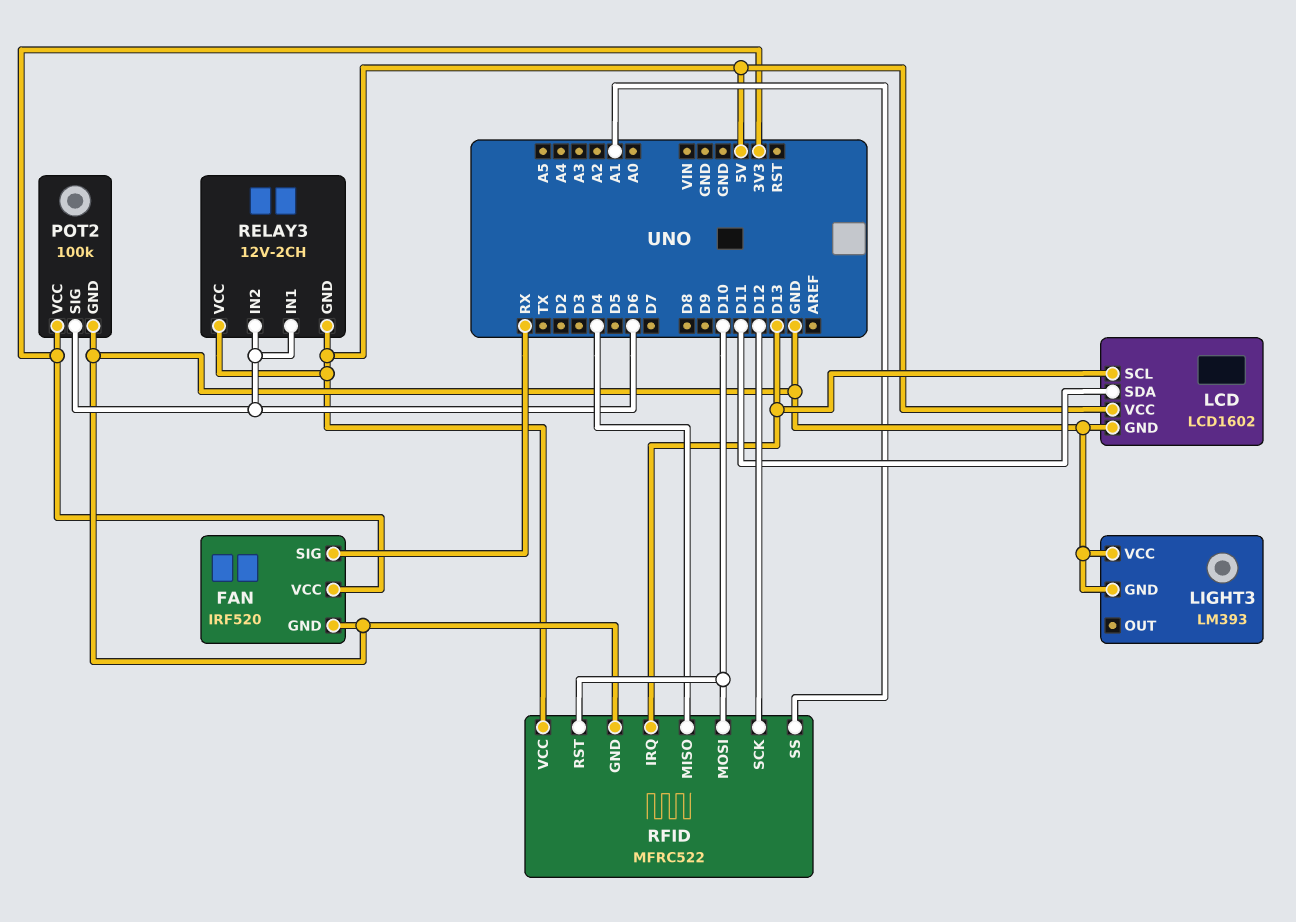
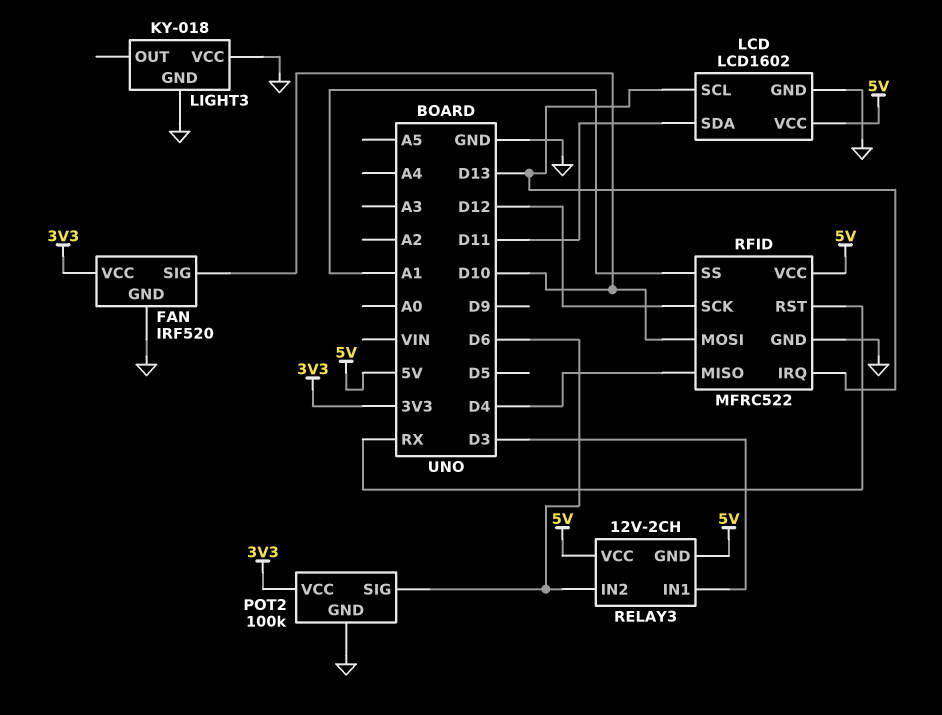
FAN pin SIG: RX -> D10
LIGHT3: LM393 -> KY-018
RELAY3 pin IN1: D6 -> D3
RFID pin RST: D10 -> RX

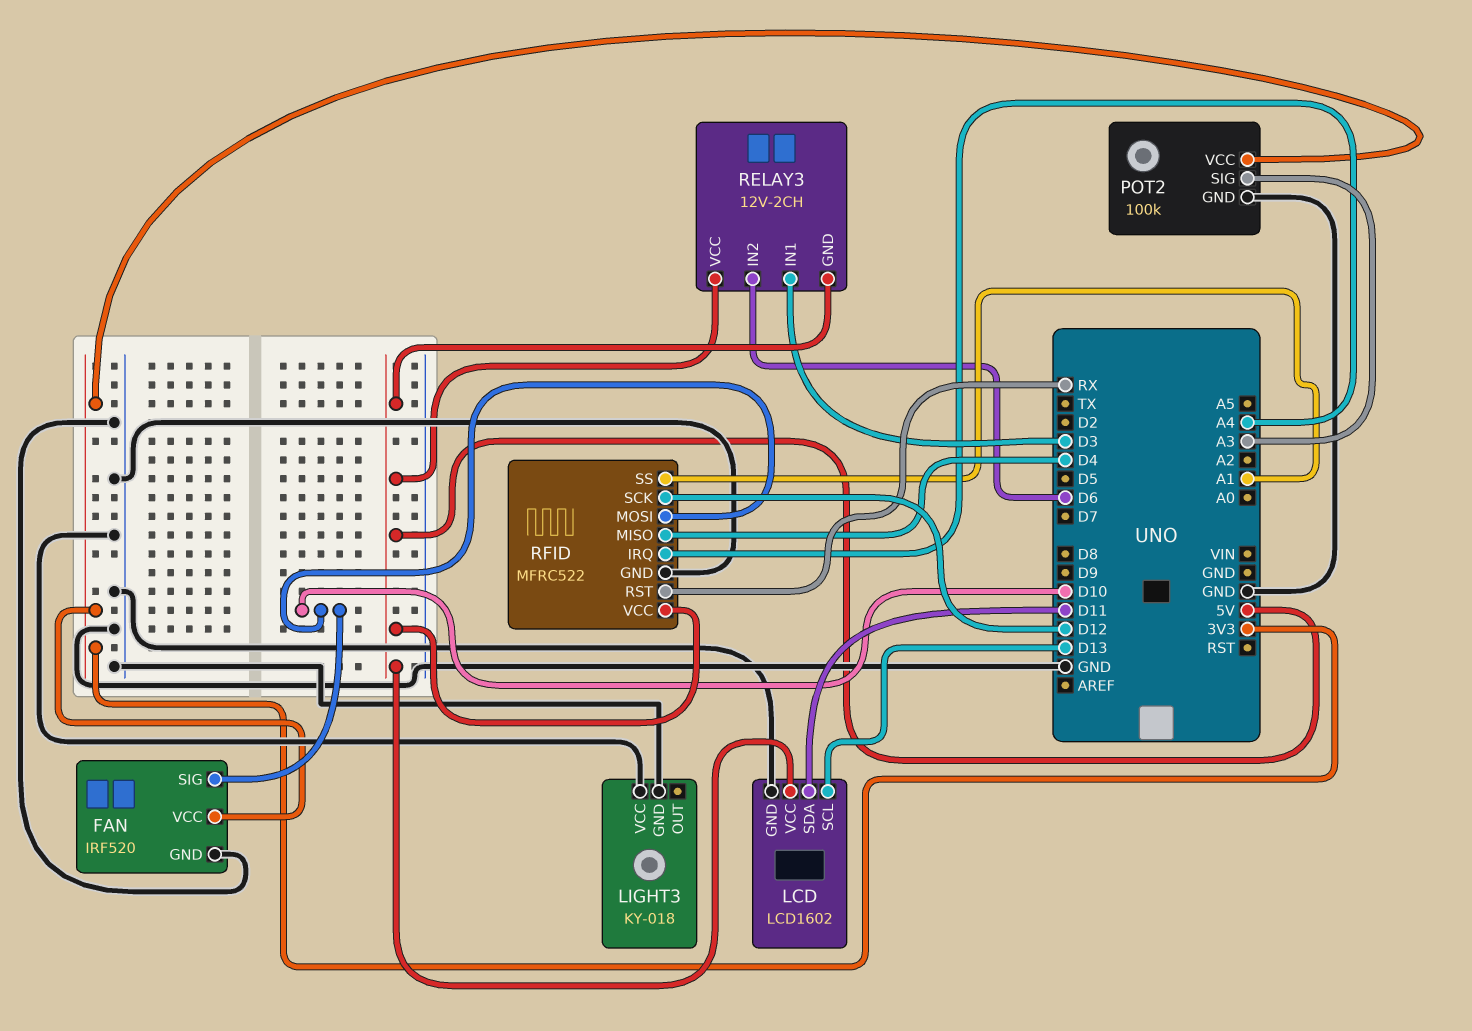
POT2 pin SIG: D6 -> A3
RFID pin IRQ: D13 -> A4

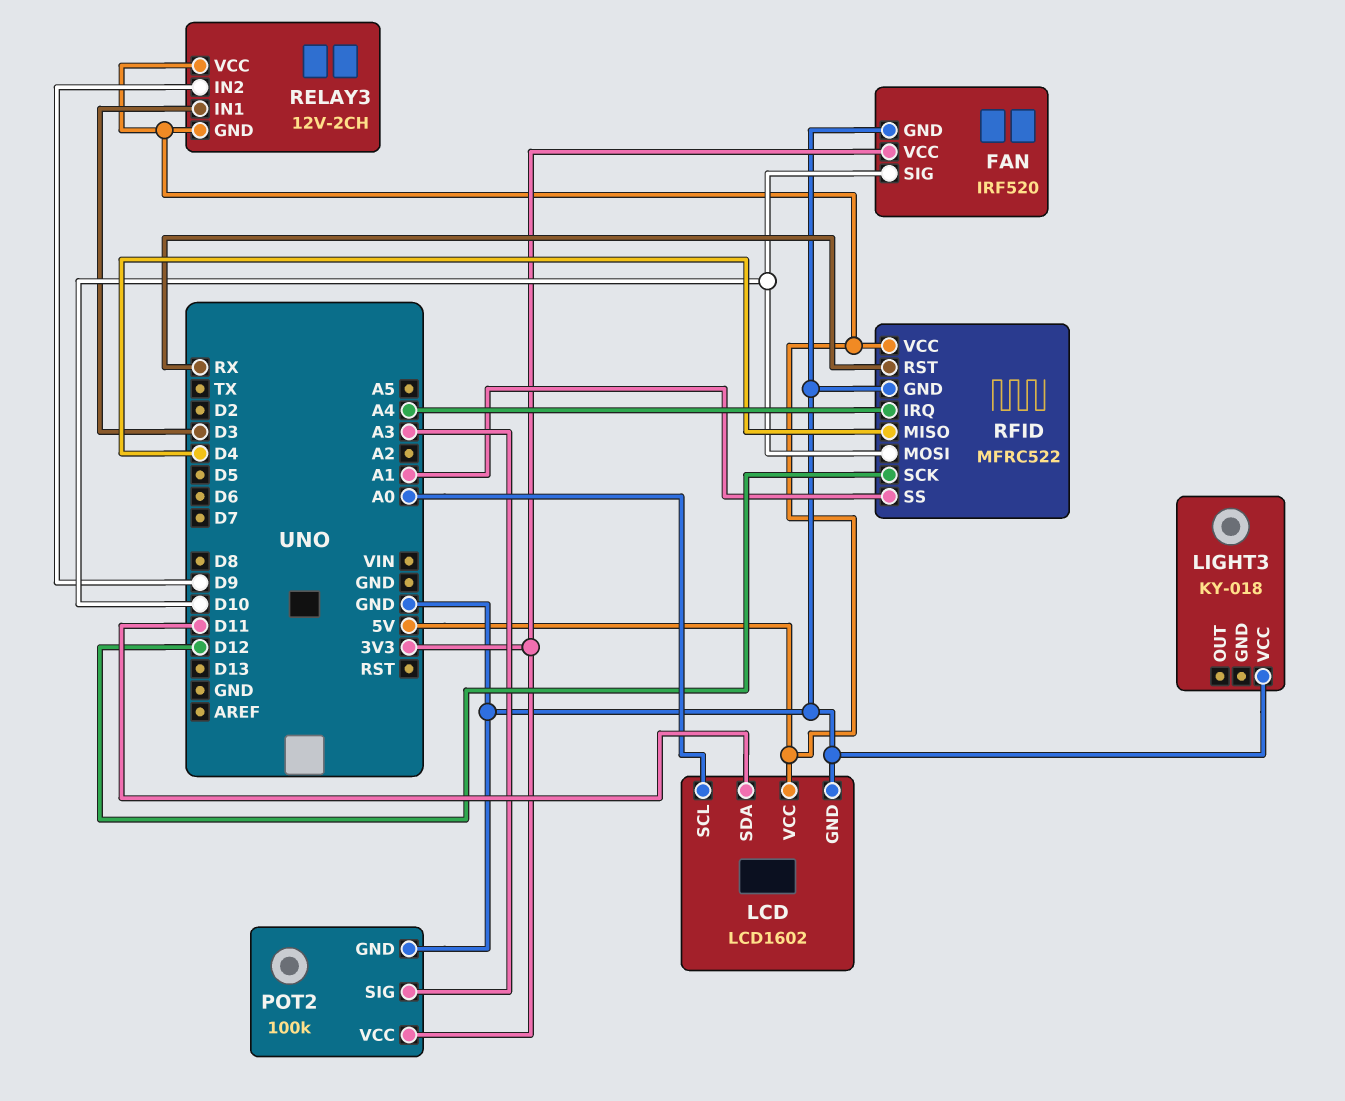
LCD pin SCL: D13 -> A0
LIGHT3 pin GND: GND -> none
RELAY3 pin IN2: D6 -> D9

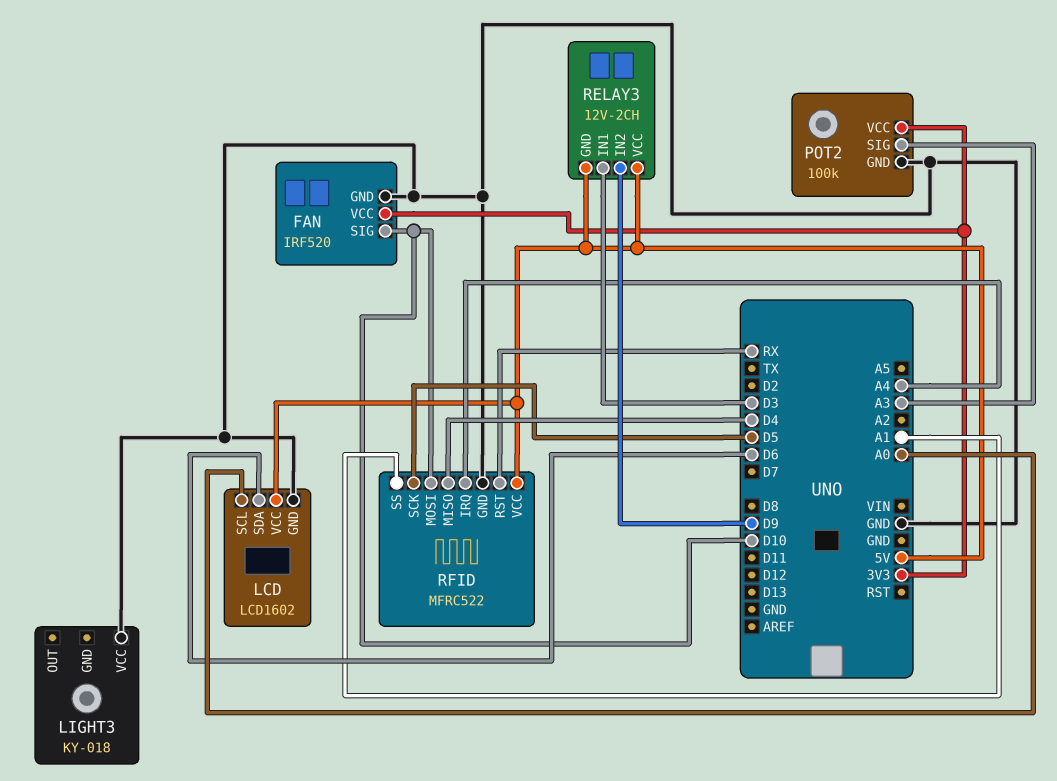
LCD pin SDA: D11 -> D6
RFID pin SCK: D12 -> D5

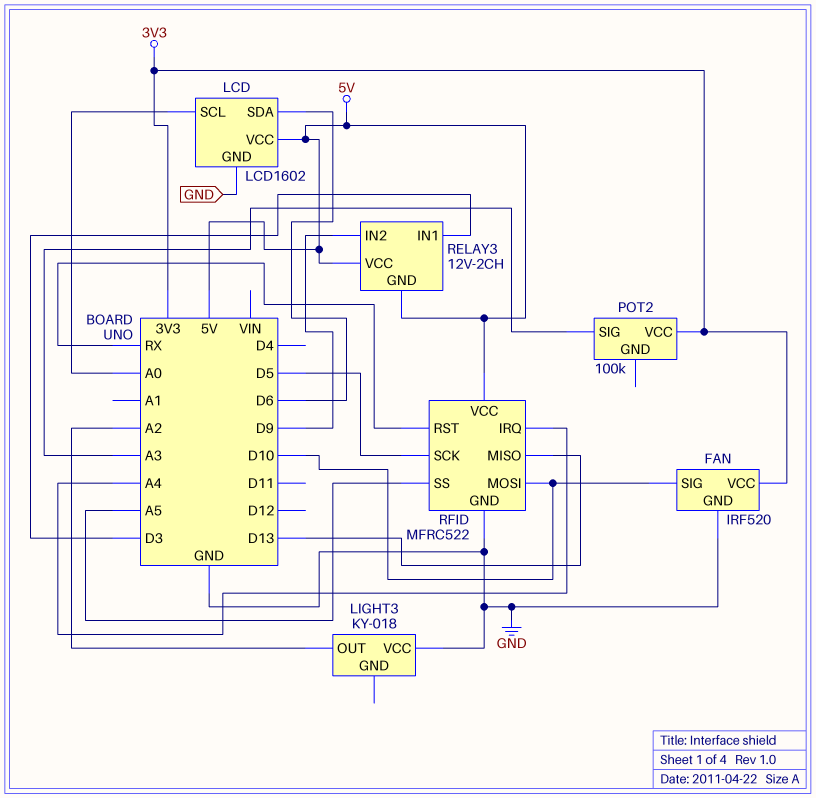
LIGHT3 pin OUT: none -> A2
POT2 pin GND: GND -> none
RFID pin MISO: D4 -> D13
RFID pin SS: A1 -> A5

